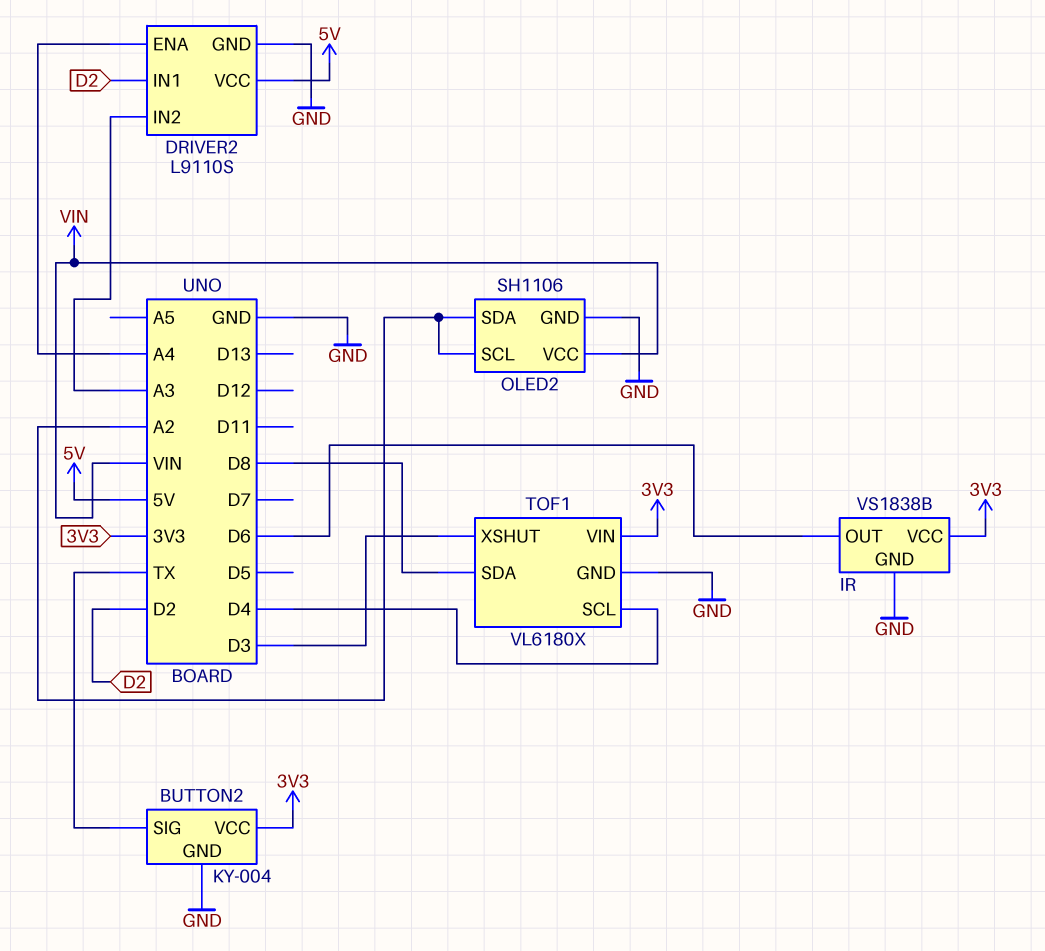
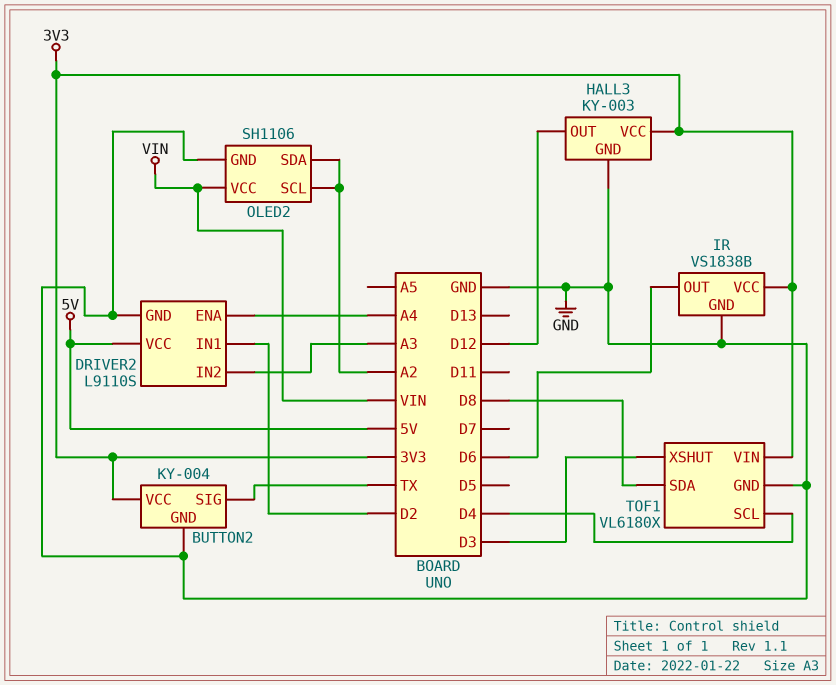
HALL3: none -> KY-003
HALL3 pin GND: none -> GND
HALL3 pin OUT: none -> D12
HALL3 pin VCC: none -> 3V3

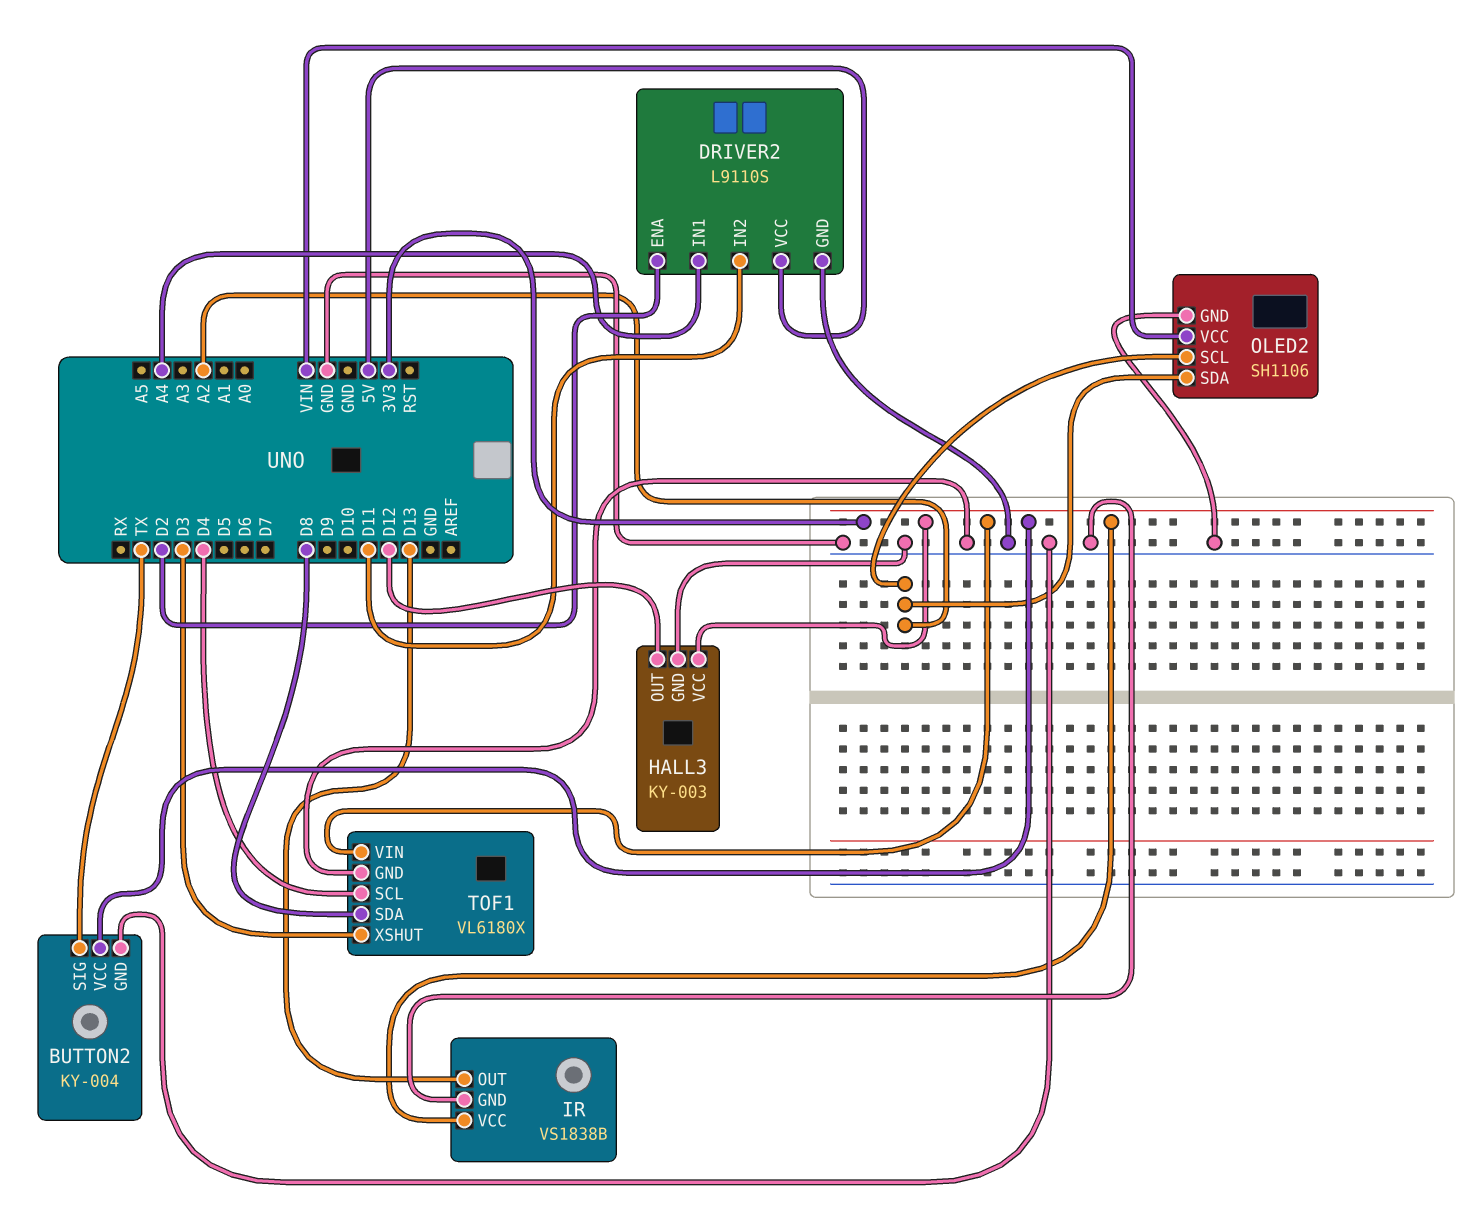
DRIVER2 pin ENA: A4 -> D2
DRIVER2 pin IN1: D2 -> A4
DRIVER2 pin IN2: A3 -> D11
IR pin OUT: D6 -> D13

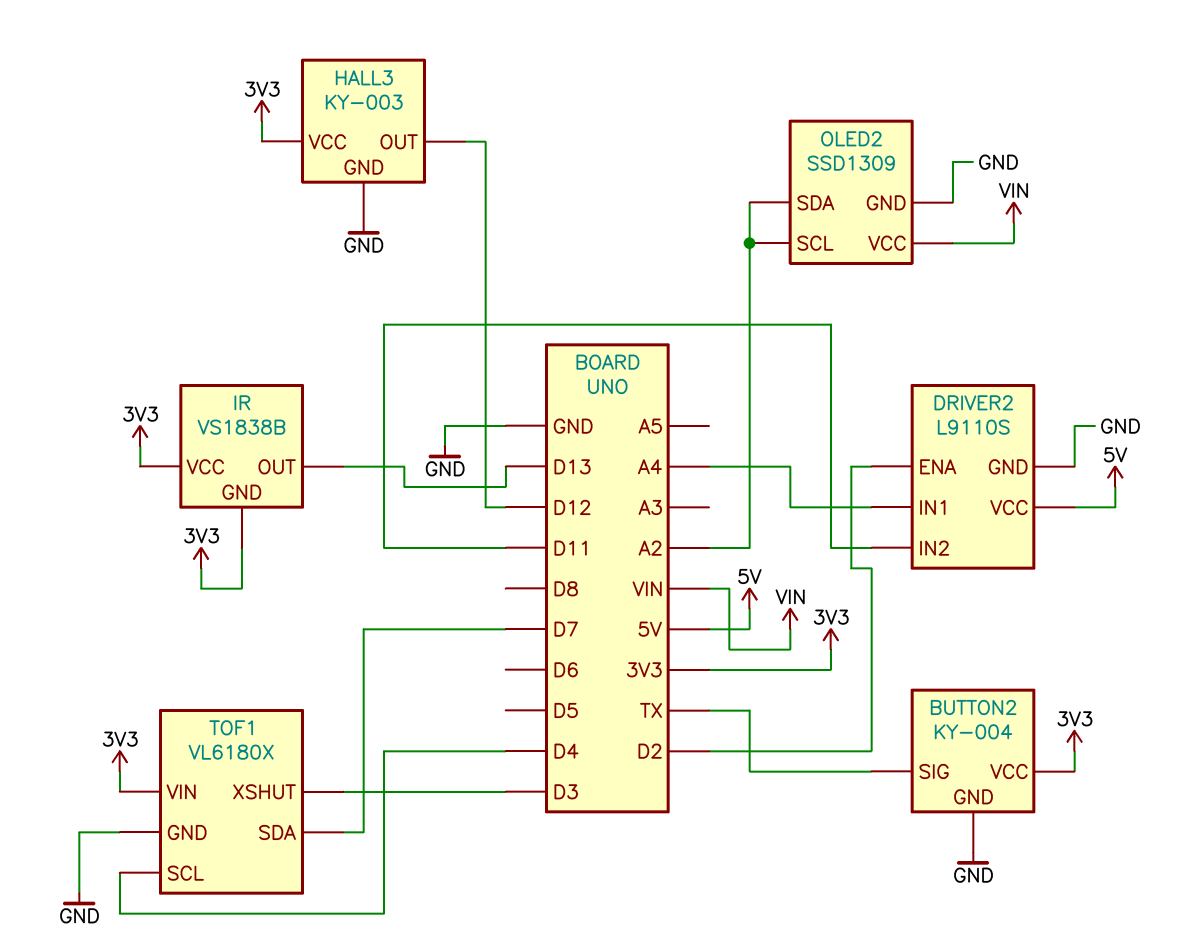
IR pin GND: GND -> 3V3
OLED2: SH1106 -> SSD1309
TOF1 pin SDA: D8 -> D7

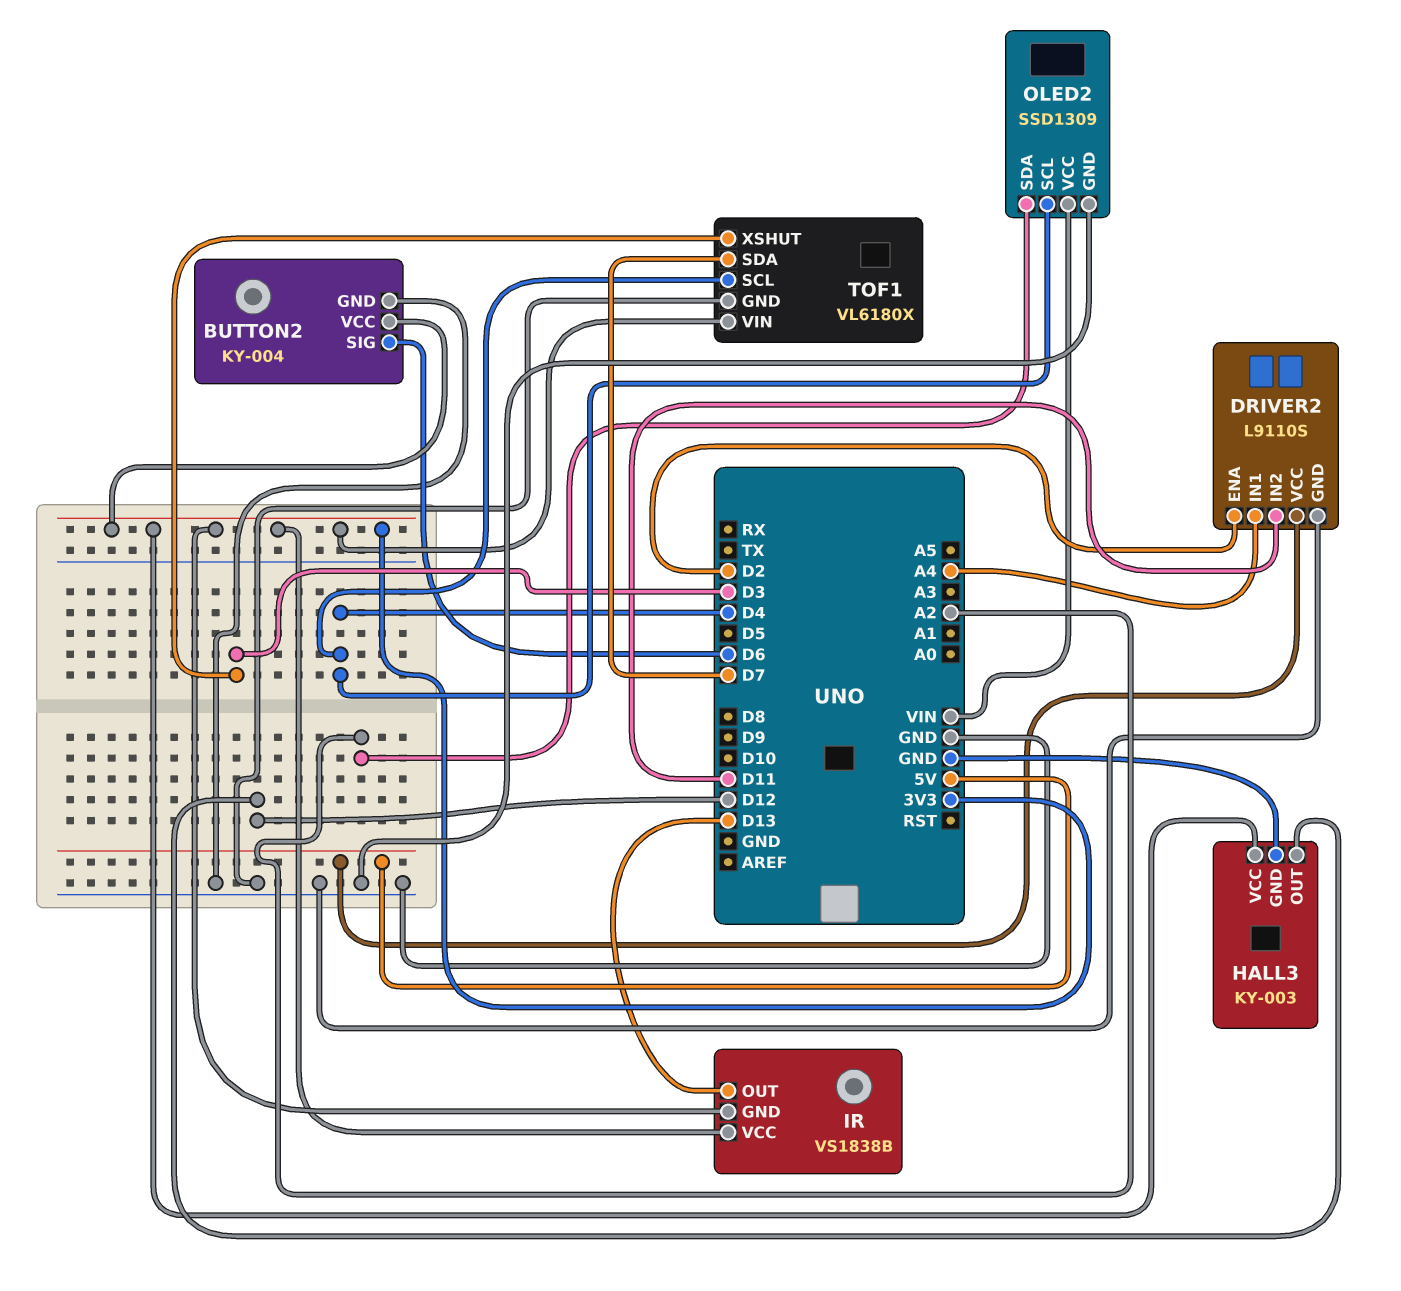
BUTTON2 pin SIG: TX -> D6
OLED2 pin SCL: A2 -> D4

